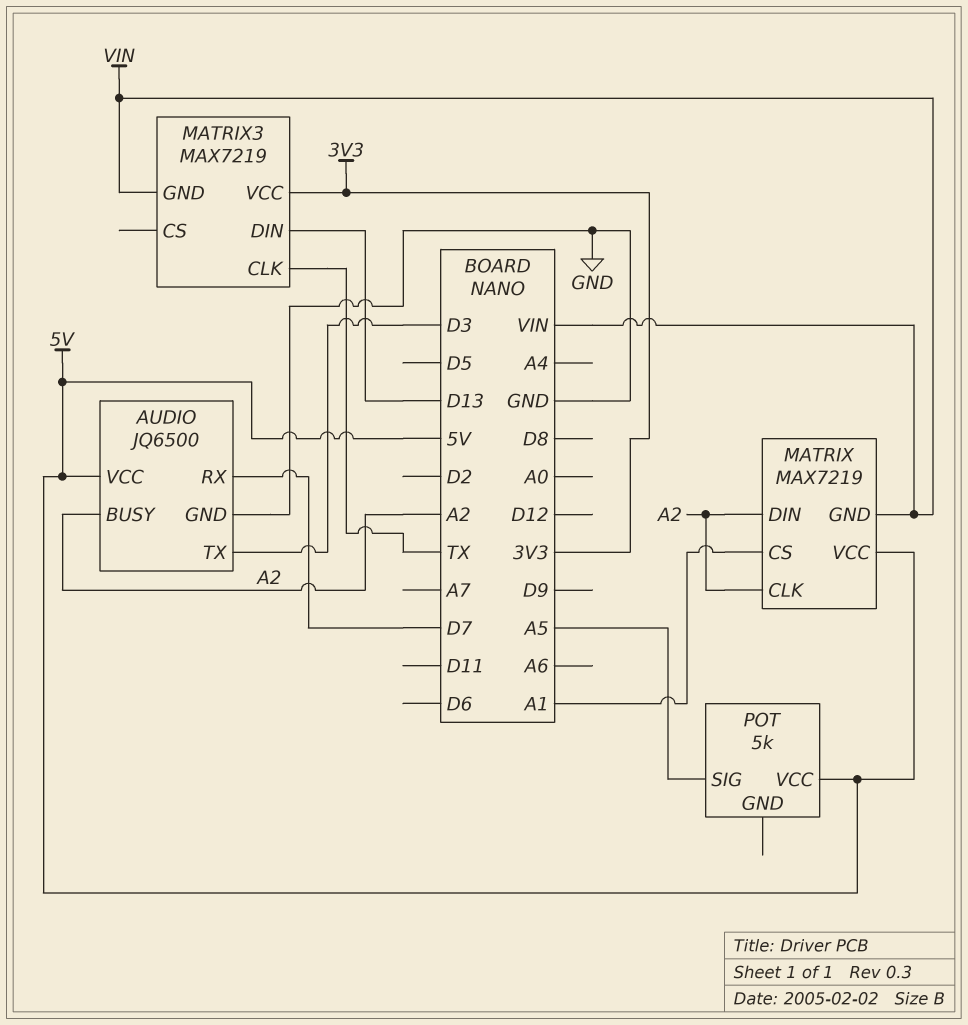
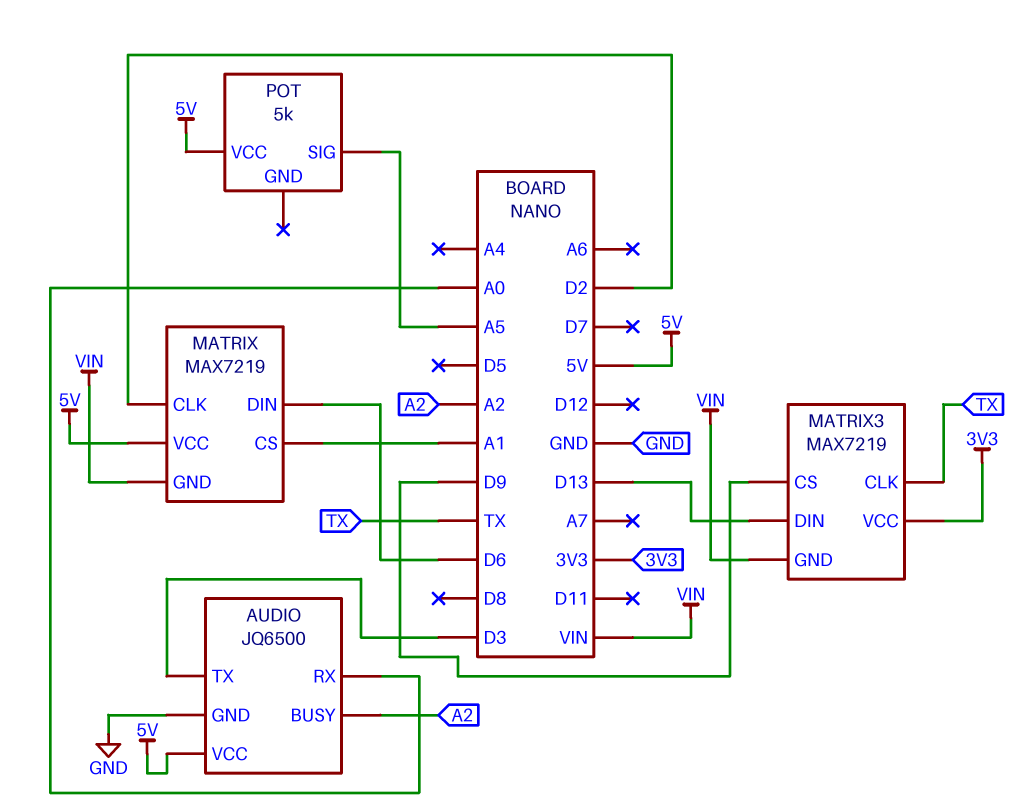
AUDIO pin RX: D7 -> A0
MATRIX pin CLK: A2 -> D2
MATRIX pin DIN: A2 -> D6
MATRIX3 pin CS: none -> D9

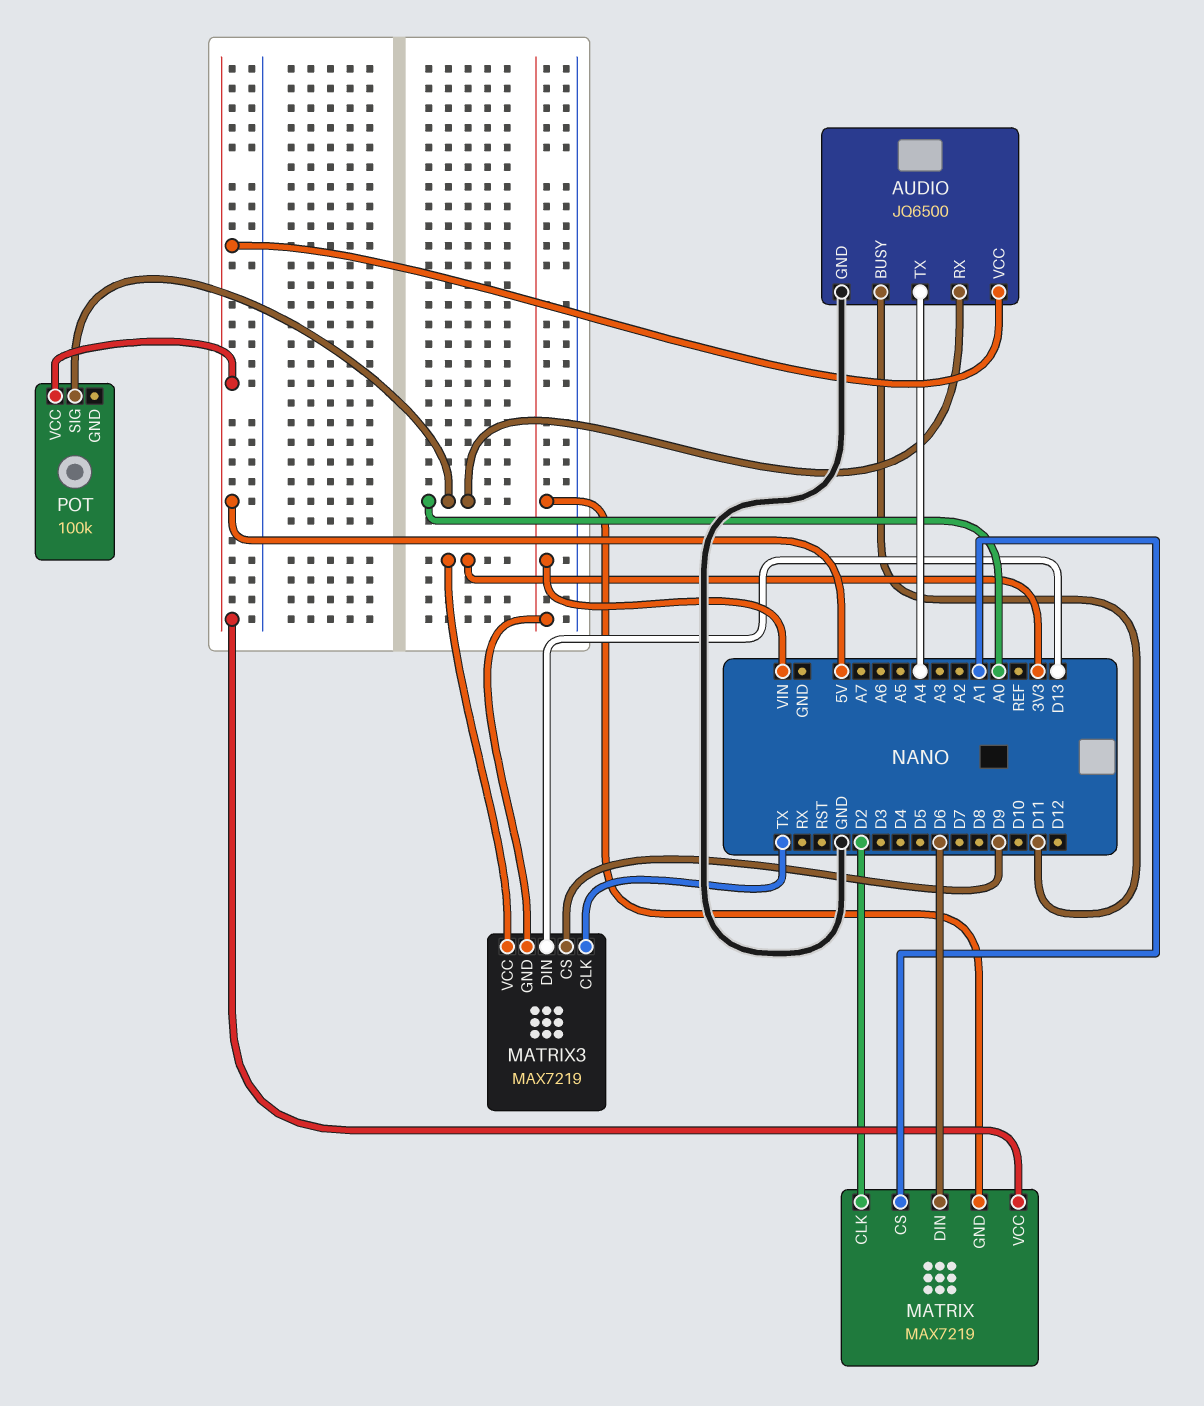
AUDIO pin BUSY: A2 -> D11
AUDIO pin TX: D3 -> A4
POT: 5k -> 100k
POT pin SIG: A5 -> A0

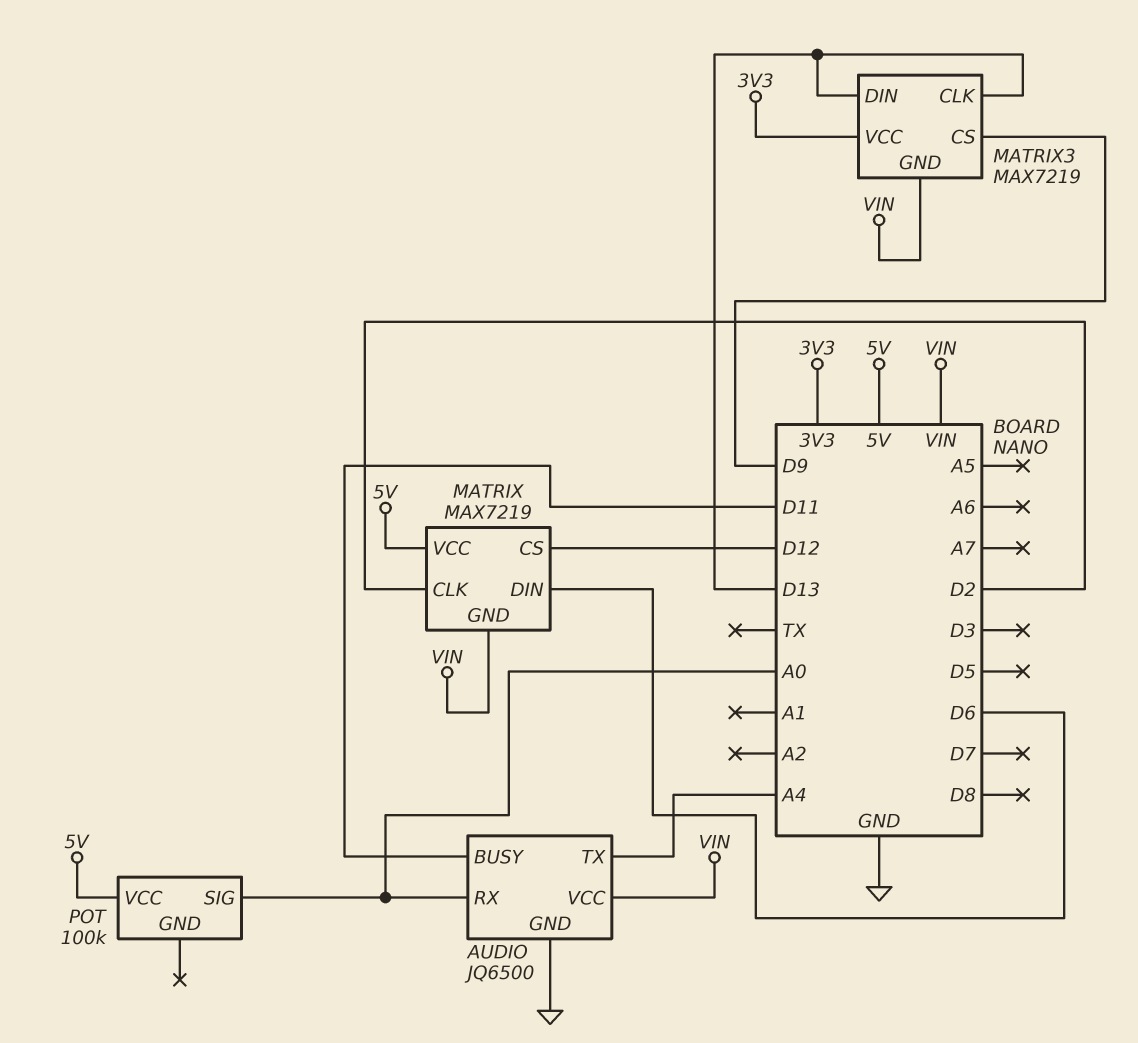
AUDIO pin VCC: 5V -> VIN
MATRIX pin CS: A1 -> D12
MATRIX3 pin CLK: TX -> D13

